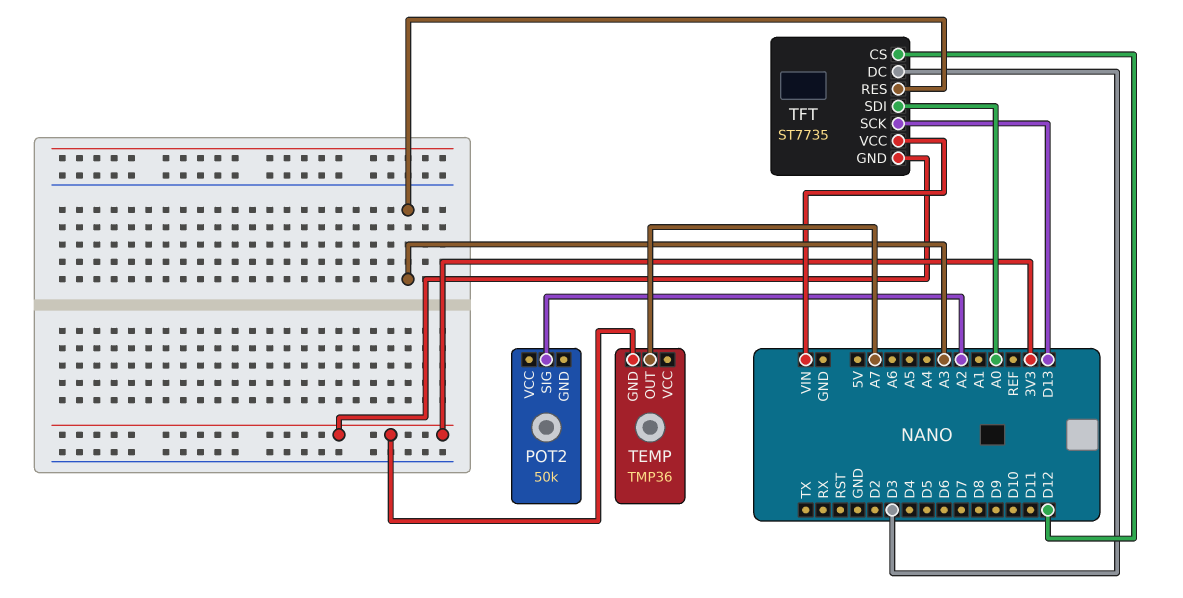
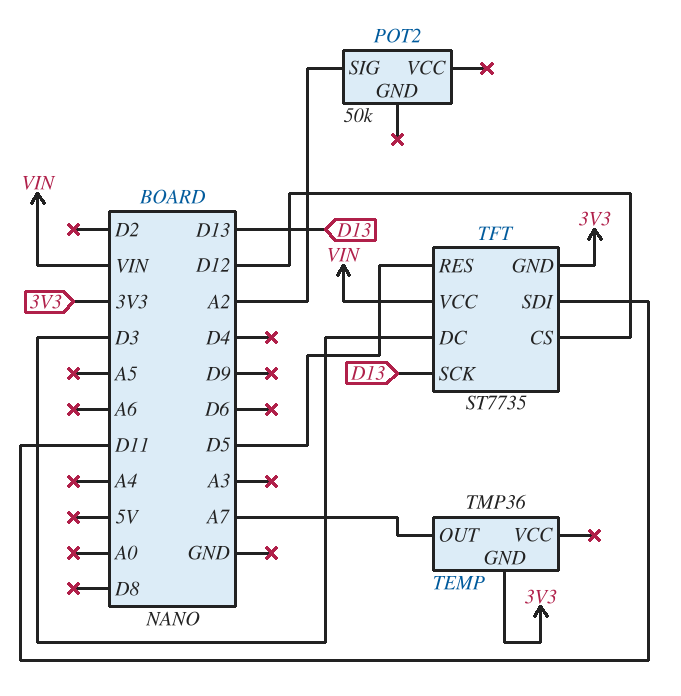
TFT pin RES: A3 -> D5
TFT pin SDI: A0 -> D11

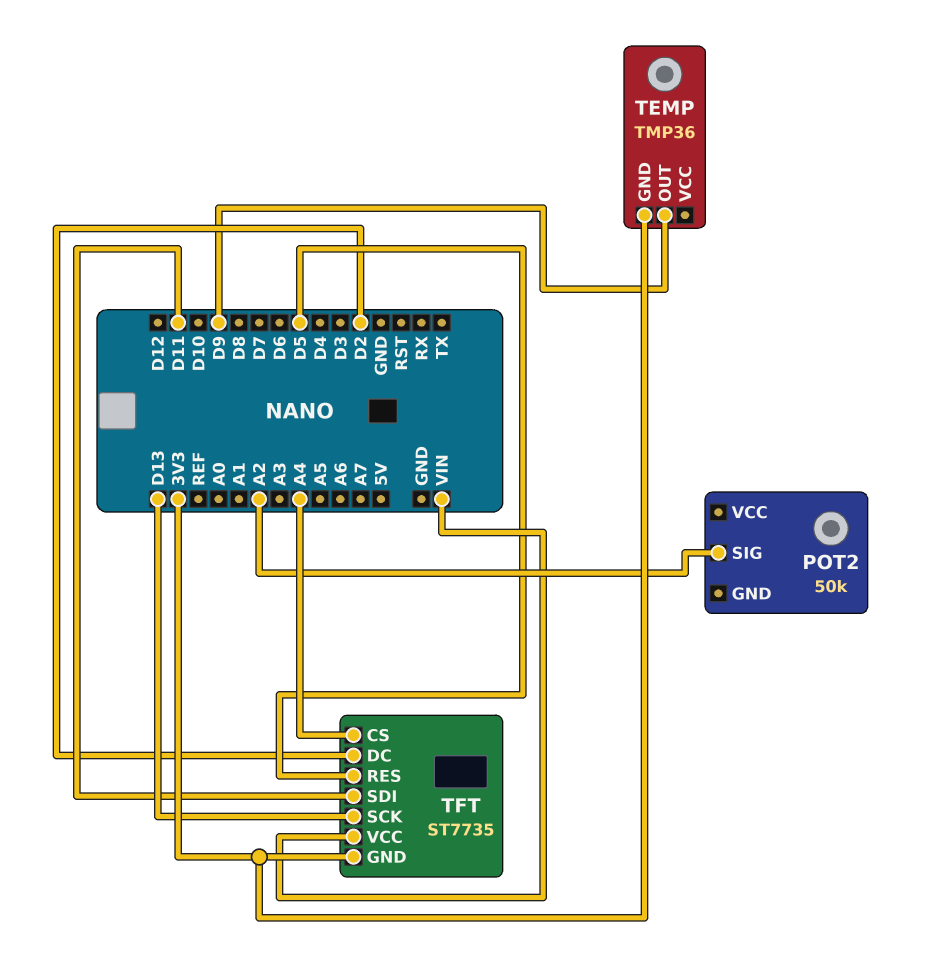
TEMP pin OUT: A7 -> D9
TFT pin CS: D12 -> A4
TFT pin DC: D3 -> D2

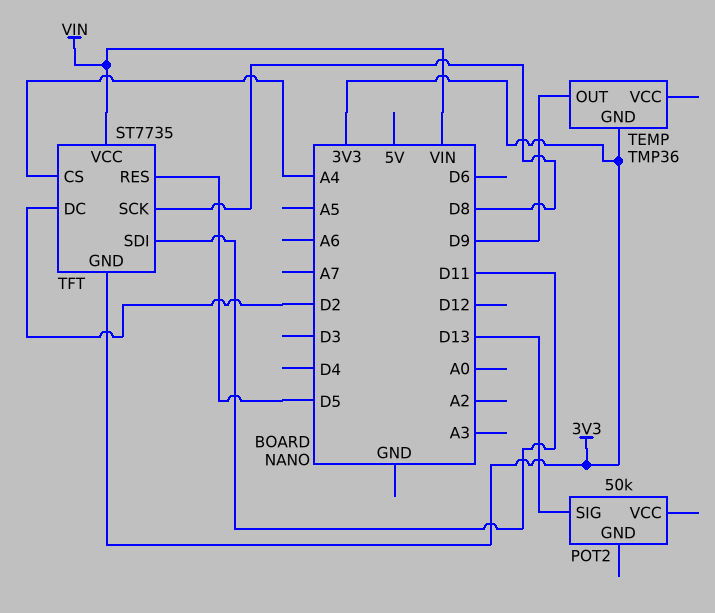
POT2 pin SIG: A2 -> D13
TFT pin SCK: D13 -> D8

